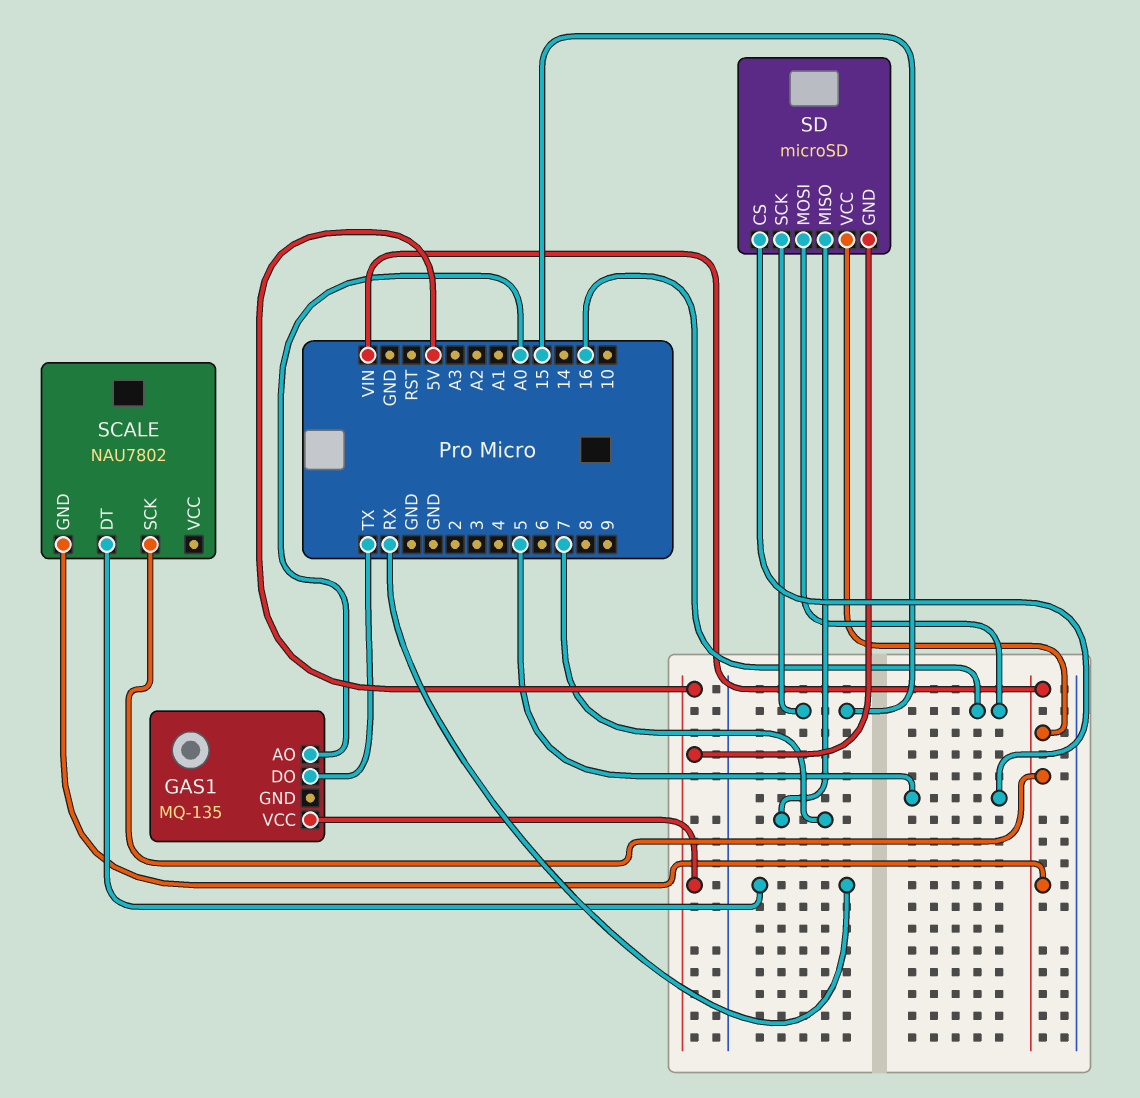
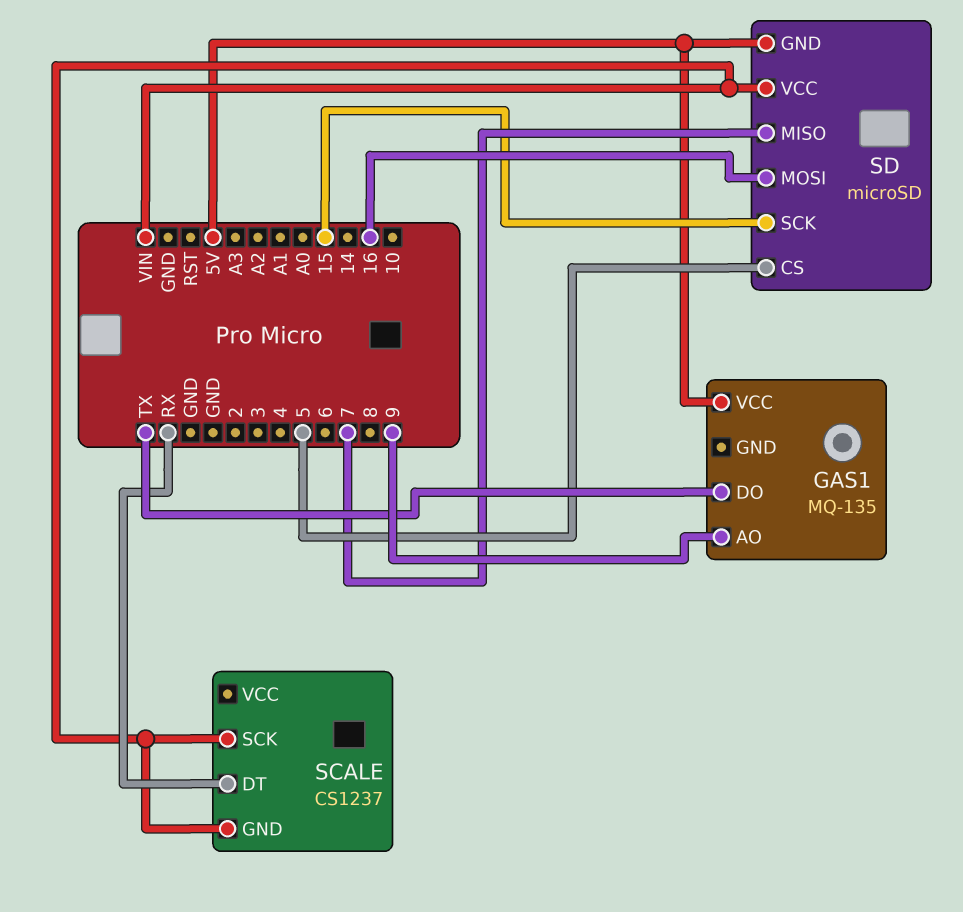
GAS1 pin AO: A0 -> 9
SCALE: NAU7802 -> CS1237

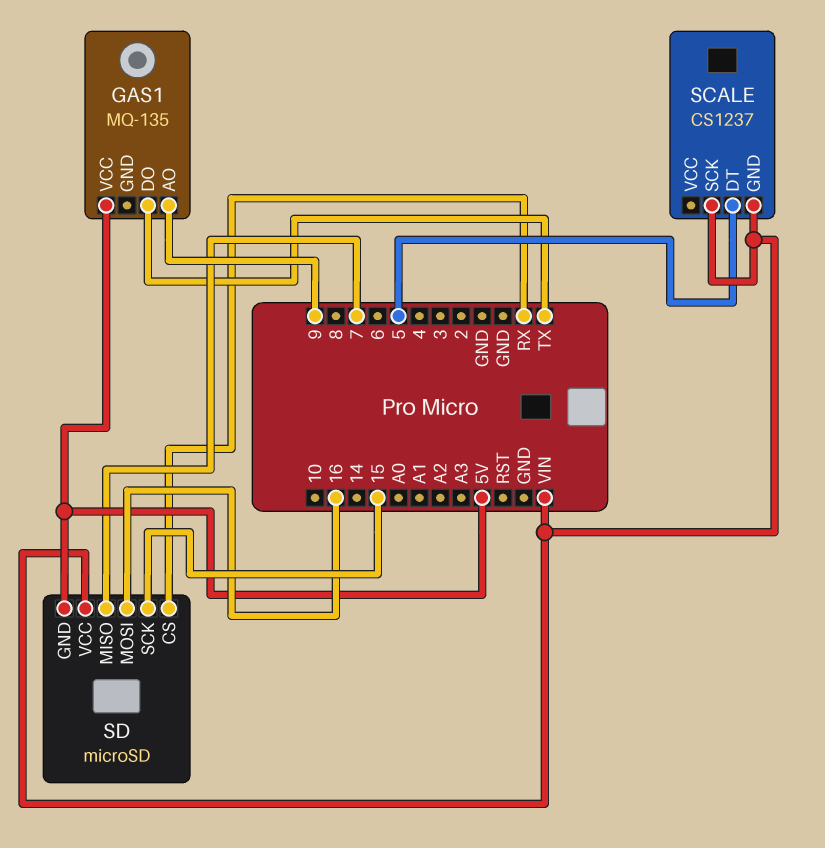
SCALE pin DT: RX -> 5
SD pin CS: 5 -> RX

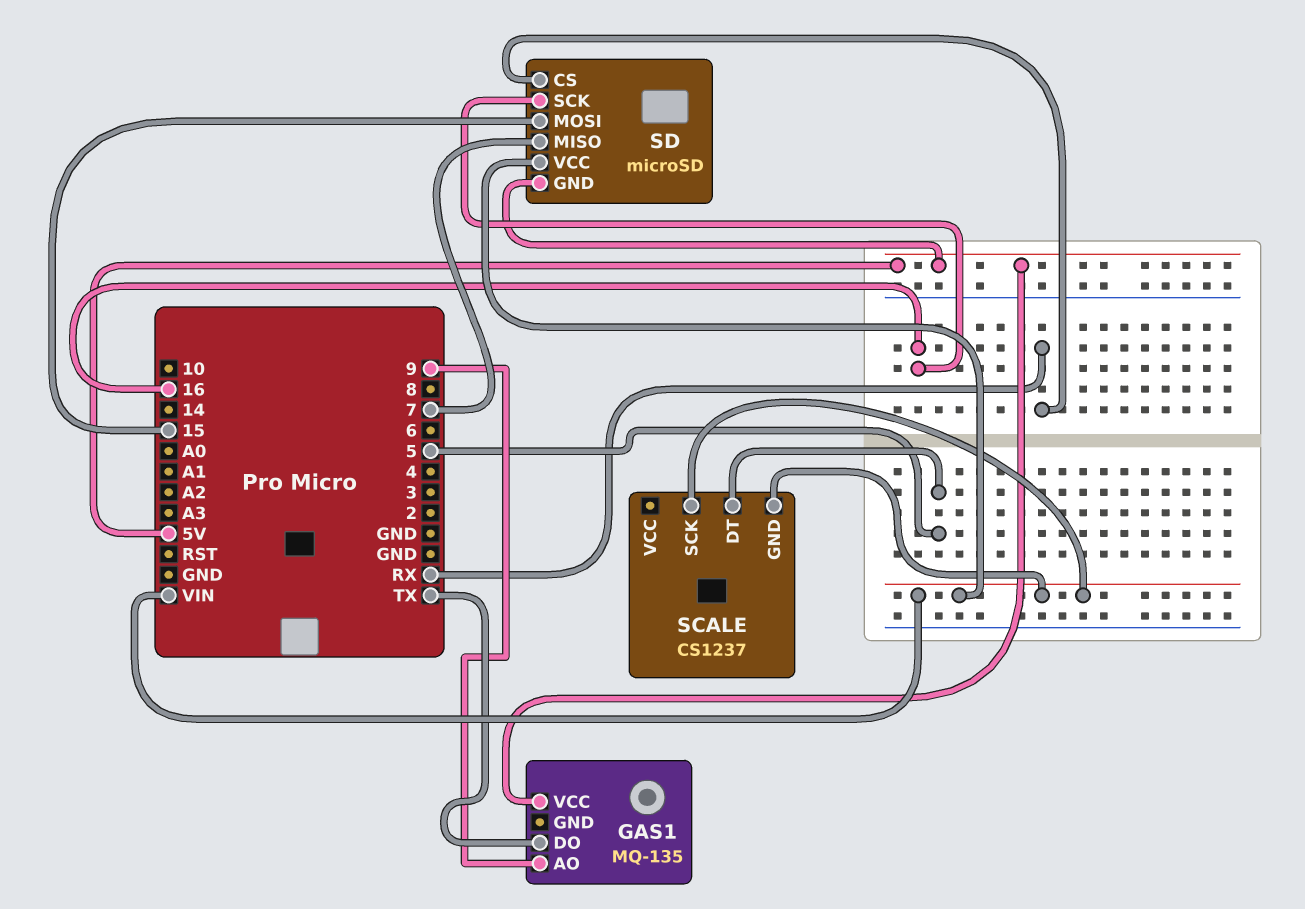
SD pin MOSI: 16 -> 15
SD pin SCK: 15 -> 16

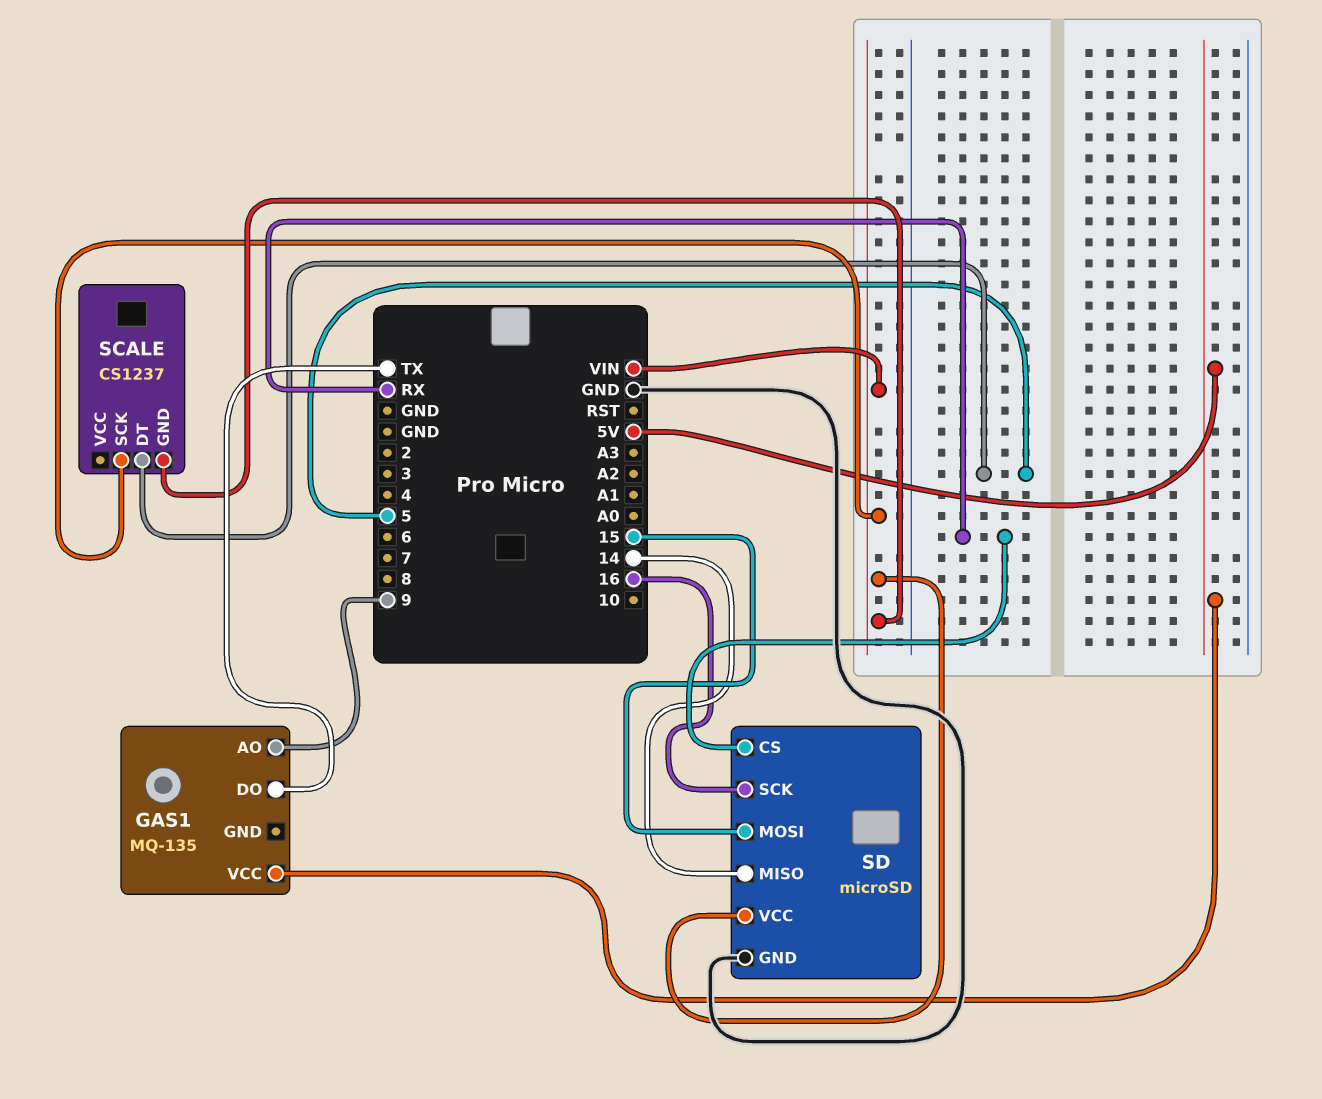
SD pin GND: 5V -> GND
SD pin MISO: 7 -> 14

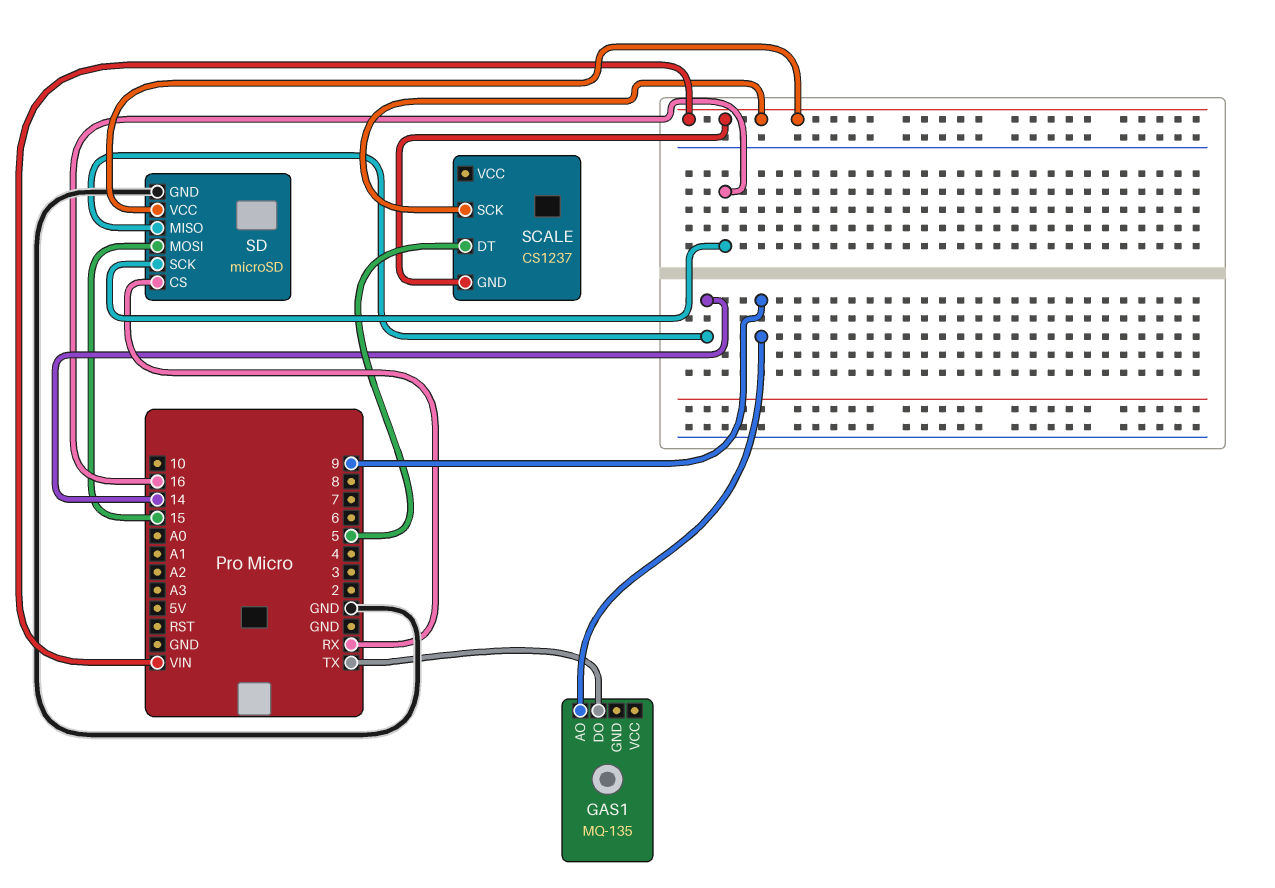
GAS1 pin VCC: 5V -> none

